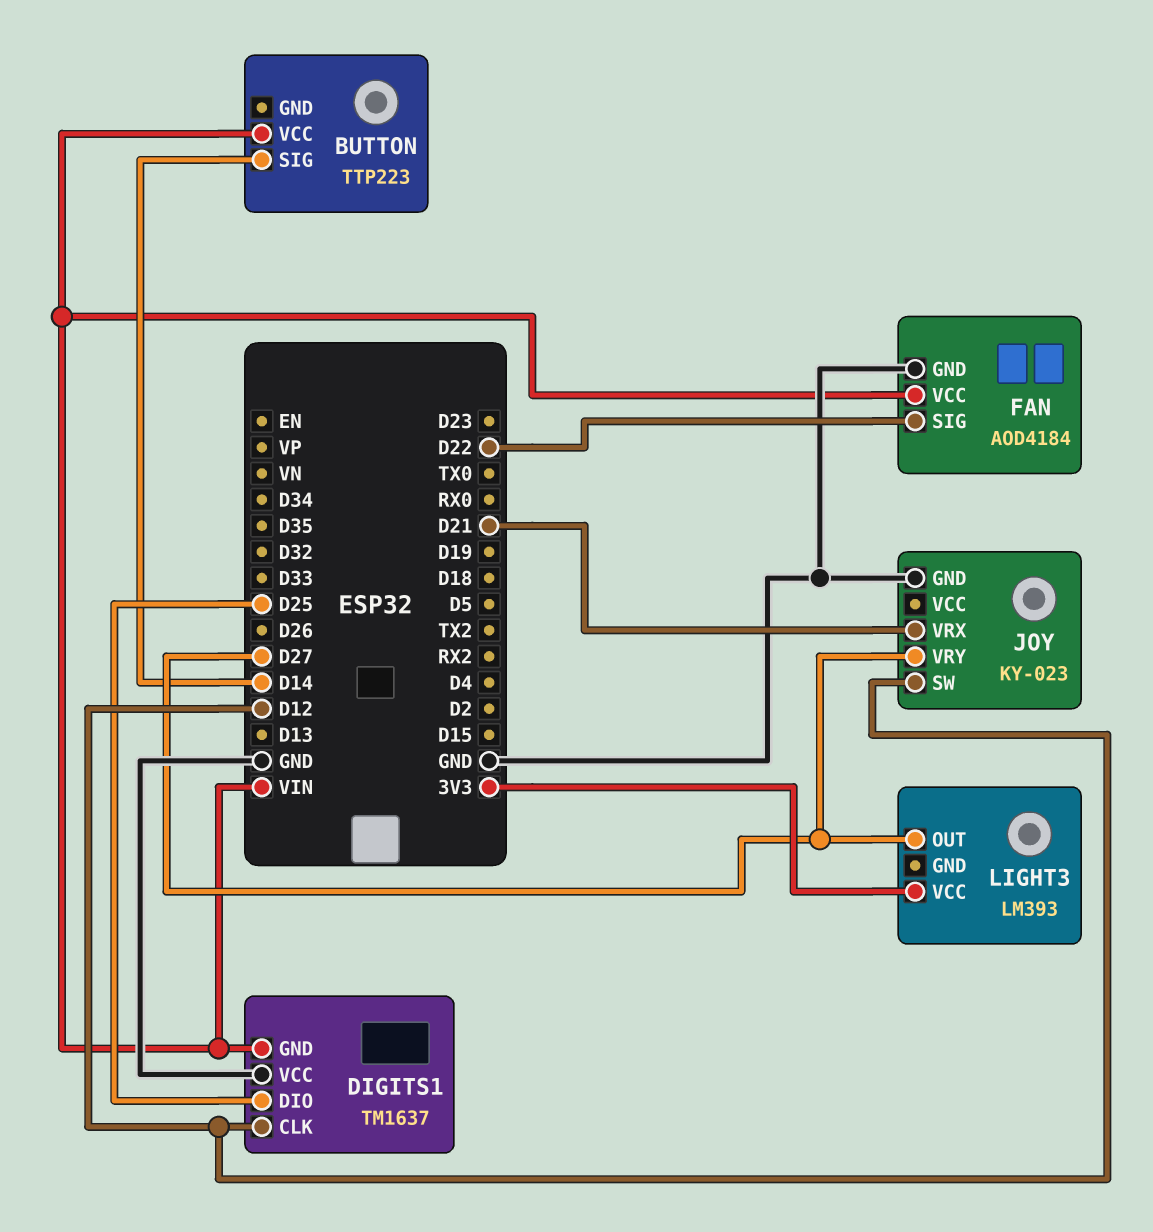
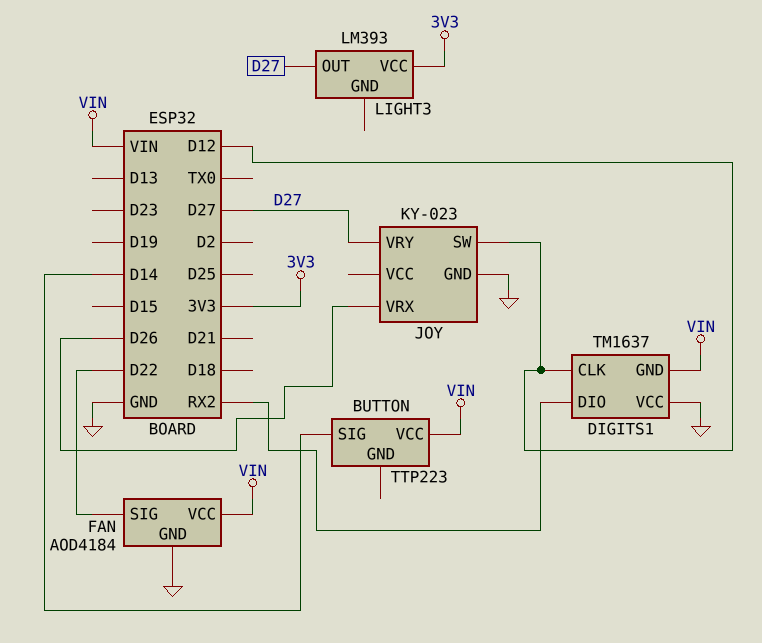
DIGITS1 pin DIO: D25 -> RX2
JOY pin VRX: D21 -> D26

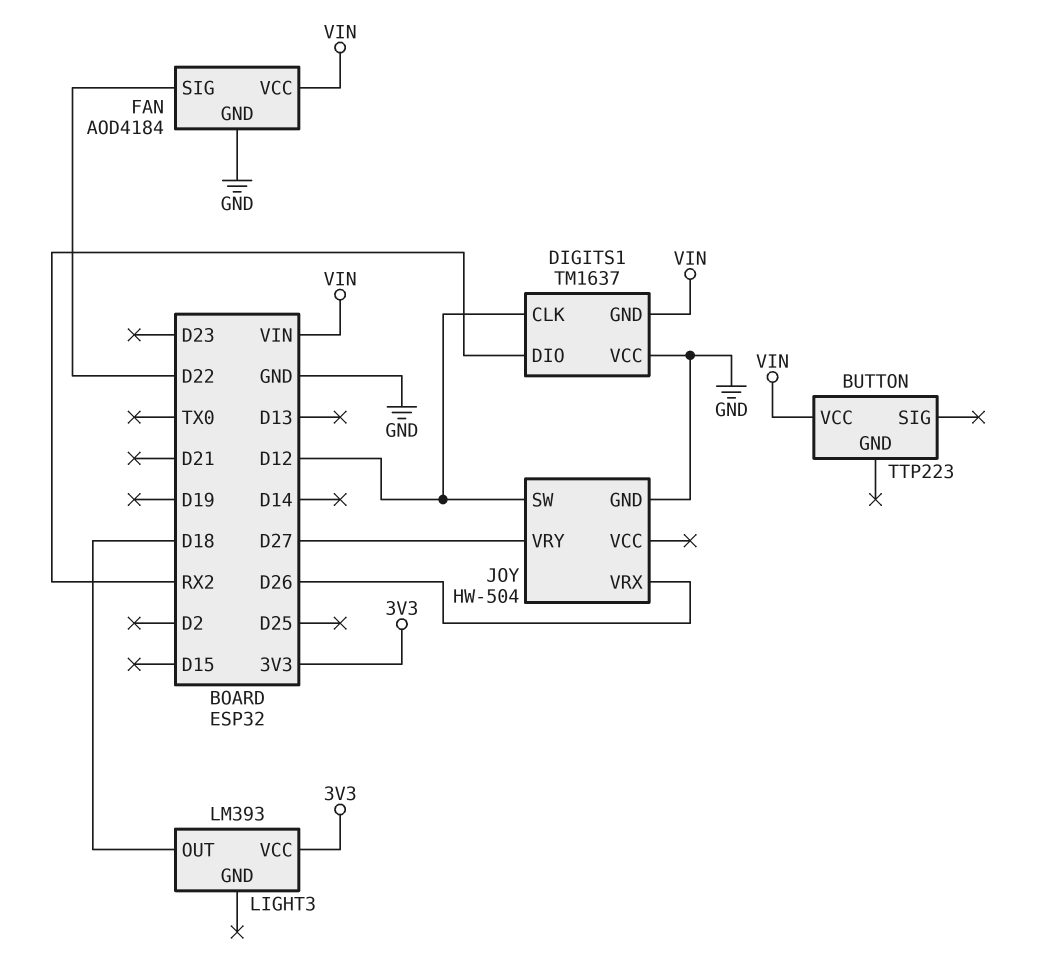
BUTTON pin SIG: D14 -> none
JOY: KY-023 -> HW-504
LIGHT3 pin OUT: D27 -> D18

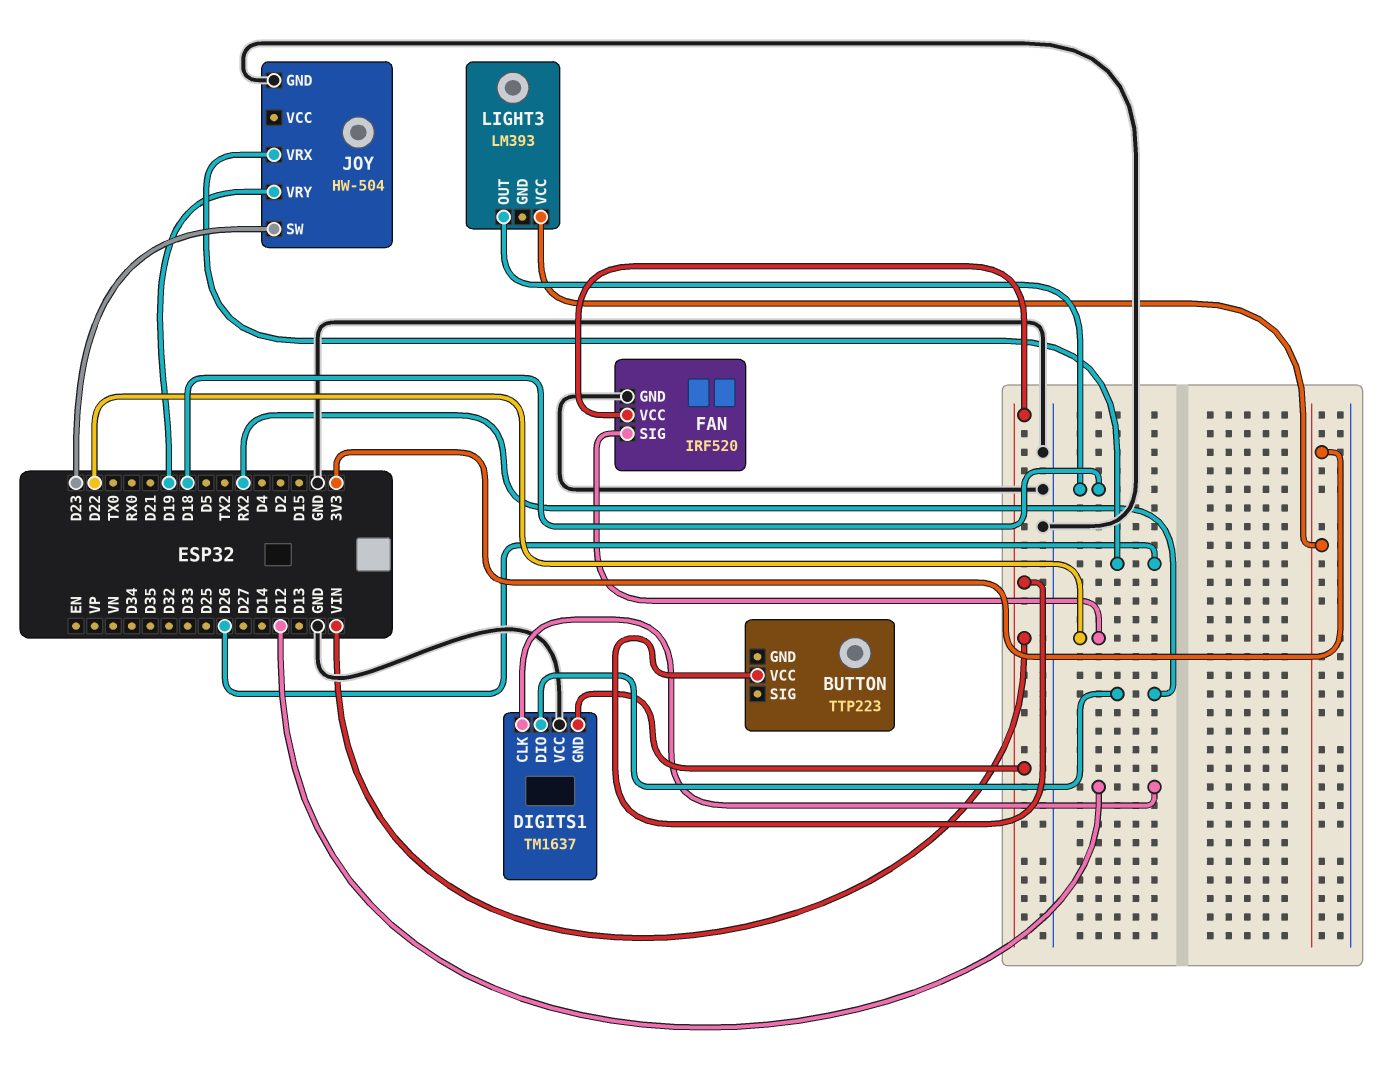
FAN: AOD4184 -> IRF520
JOY pin SW: D12 -> D23
JOY pin VRY: D27 -> D19

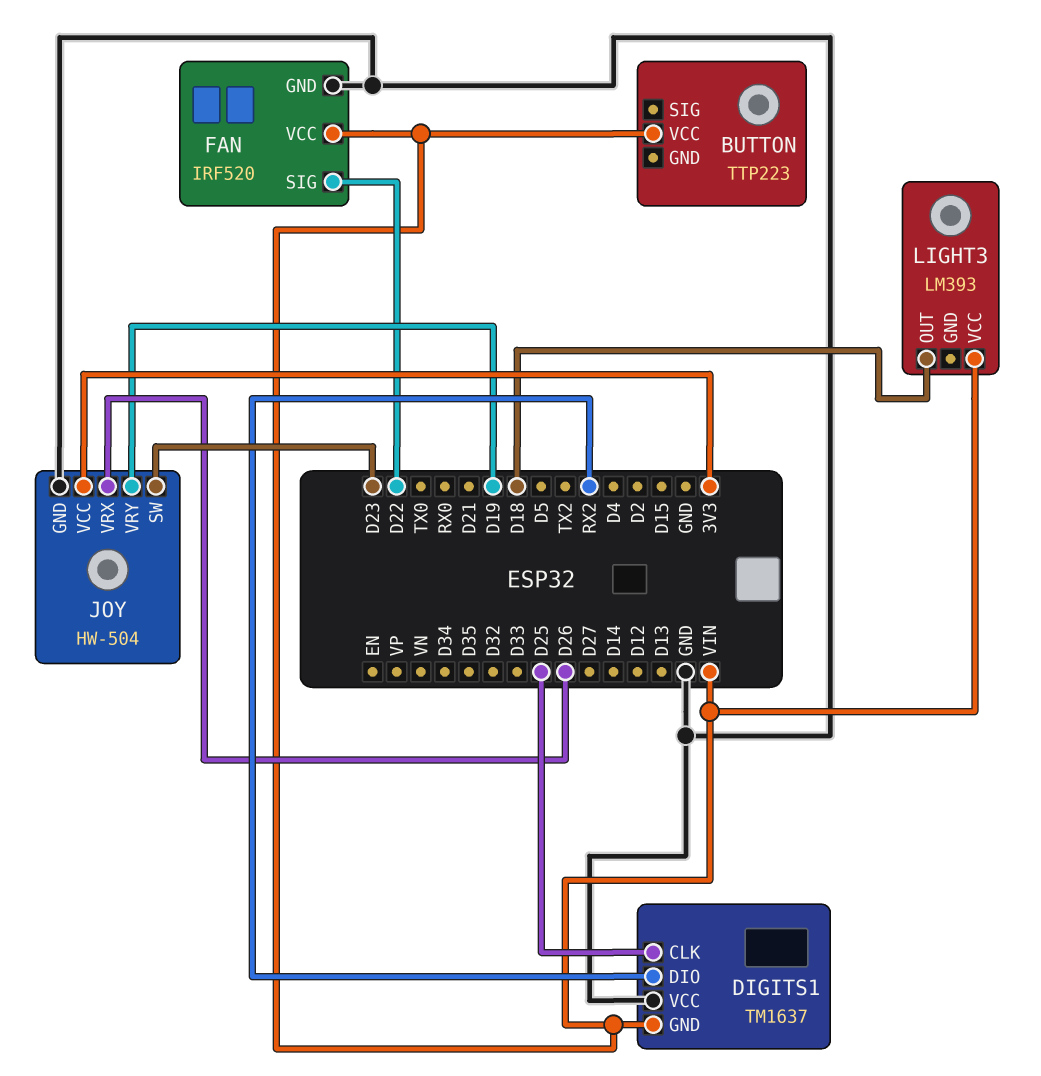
DIGITS1 pin CLK: D12 -> D25
JOY pin VCC: none -> 3V3
LIGHT3 pin VCC: 3V3 -> VIN

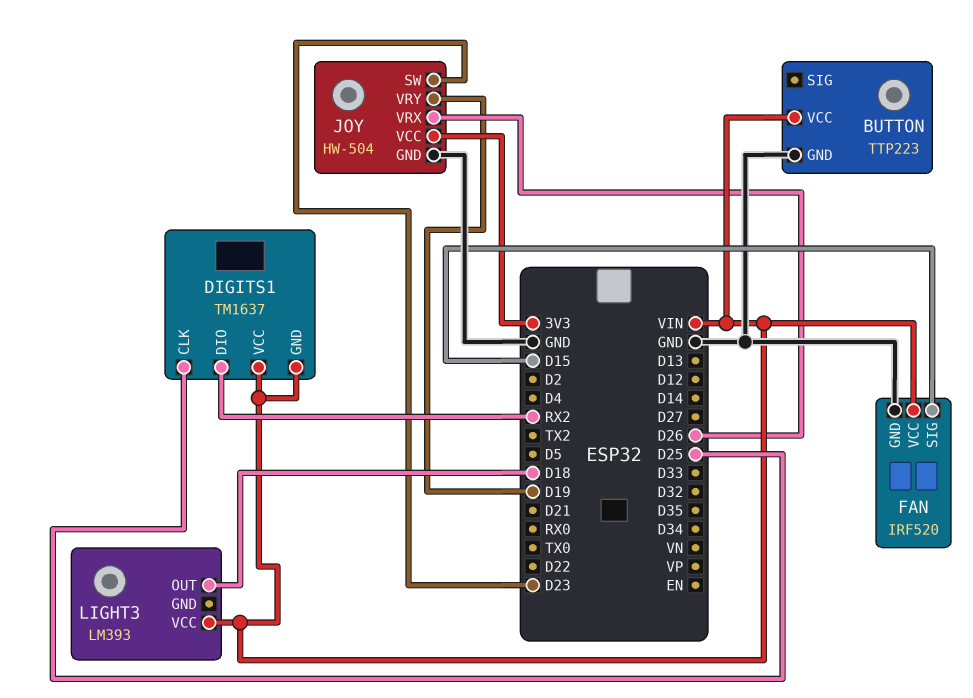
BUTTON pin GND: none -> GND
DIGITS1 pin VCC: GND -> VIN
FAN pin SIG: D22 -> D15

